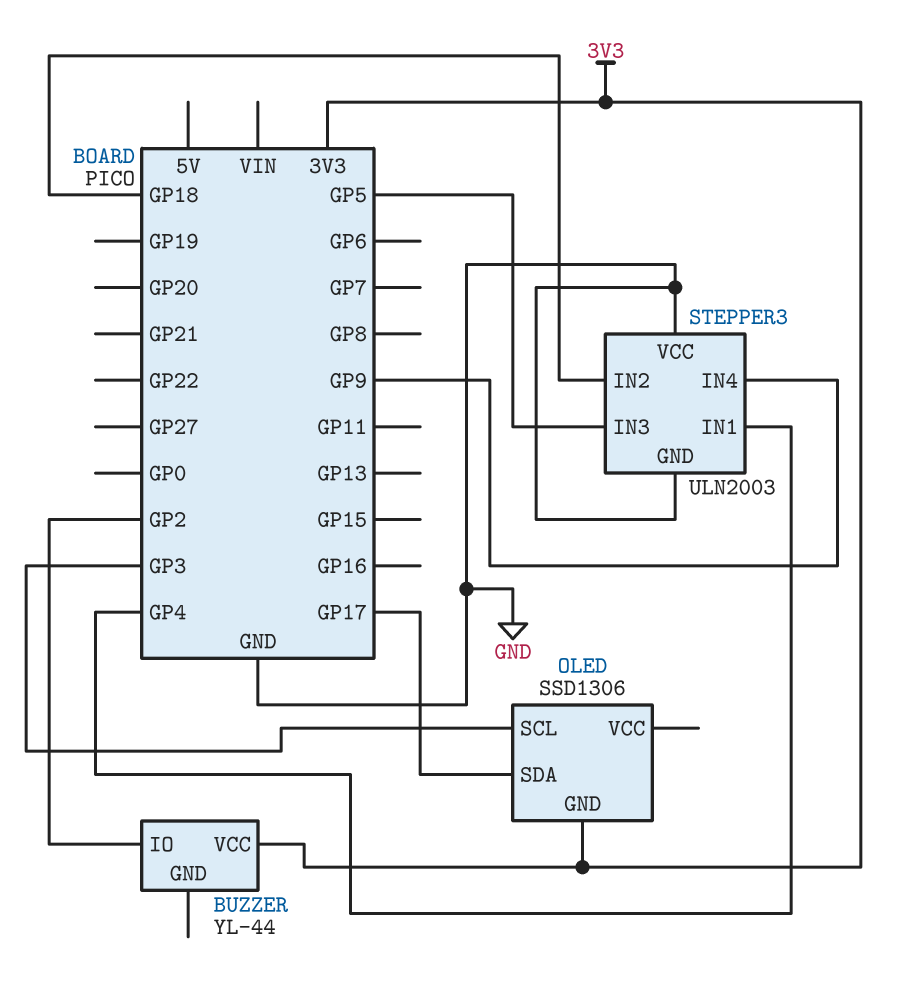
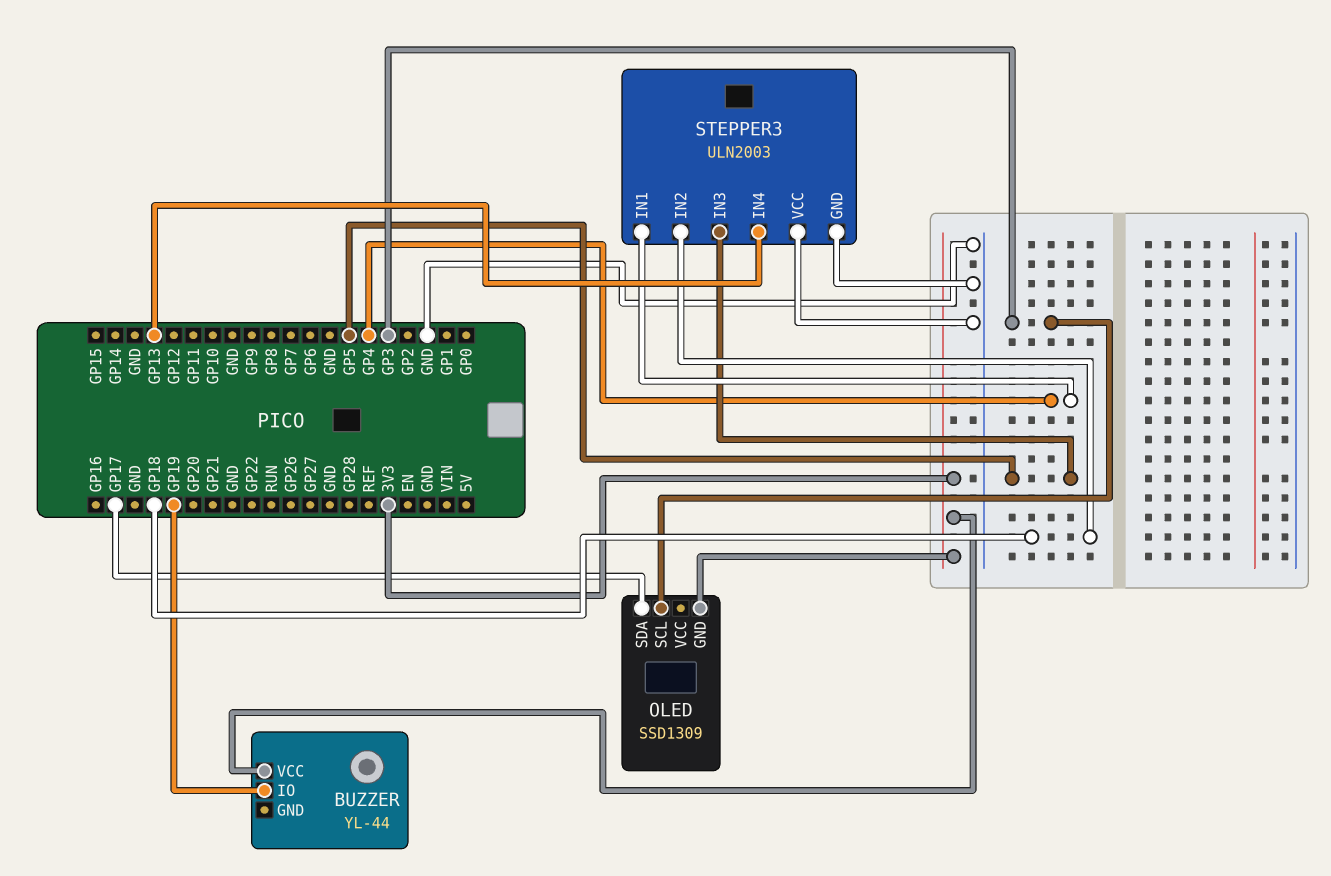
BUZZER pin IO: GP2 -> GP19
OLED: SSD1306 -> SSD1309
STEPPER3 pin IN4: GP9 -> GP13

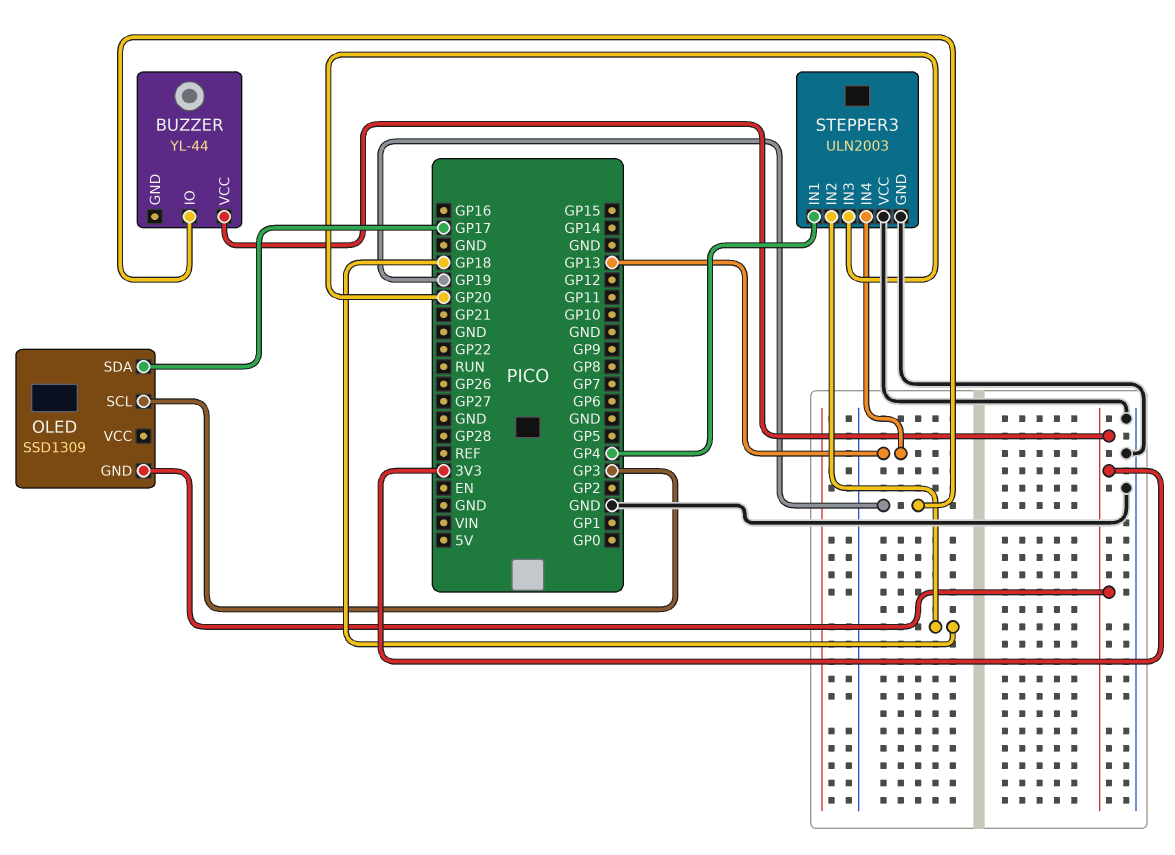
STEPPER3 pin IN3: GP5 -> GP20

